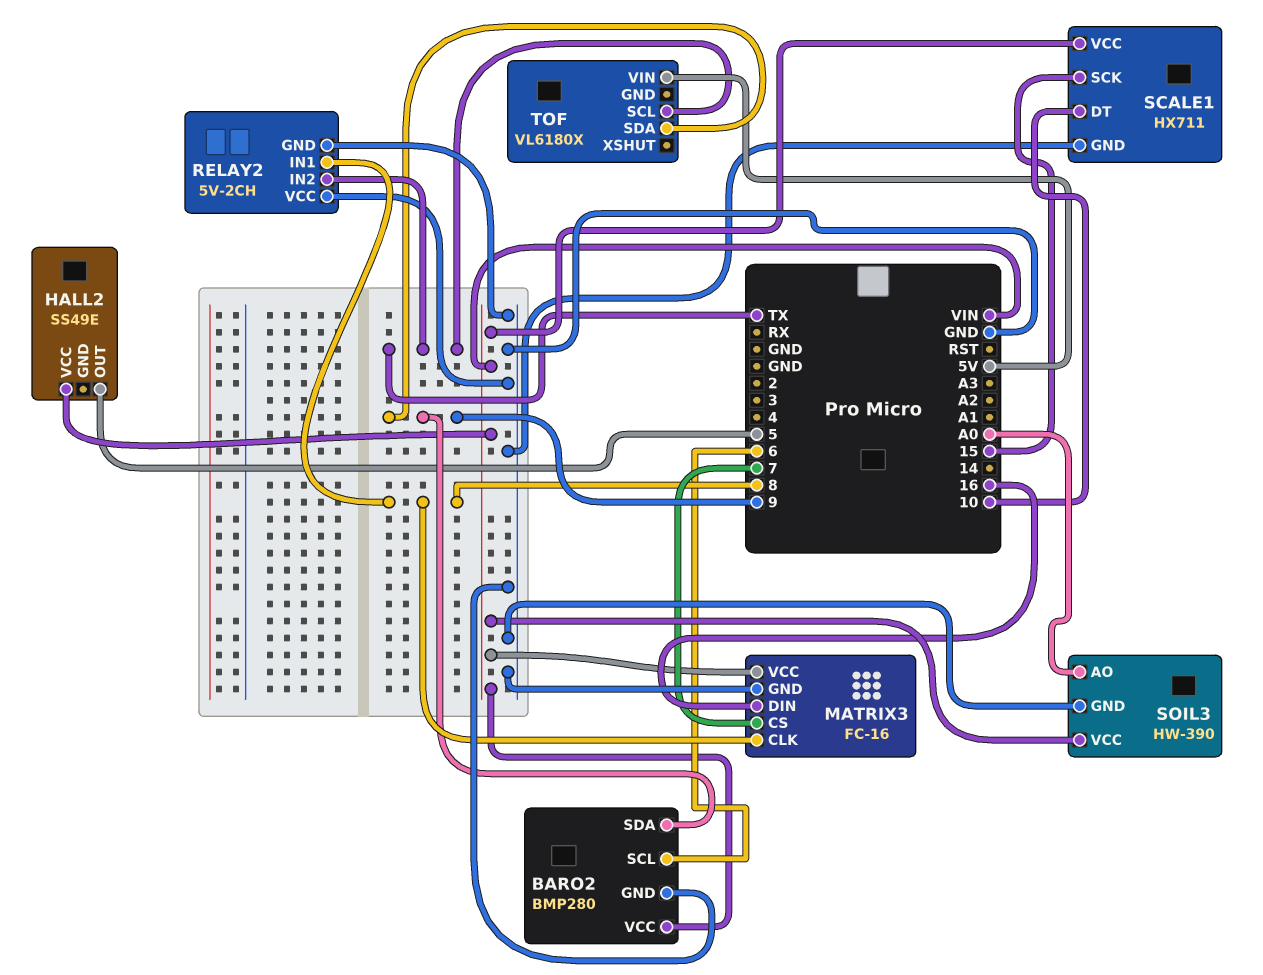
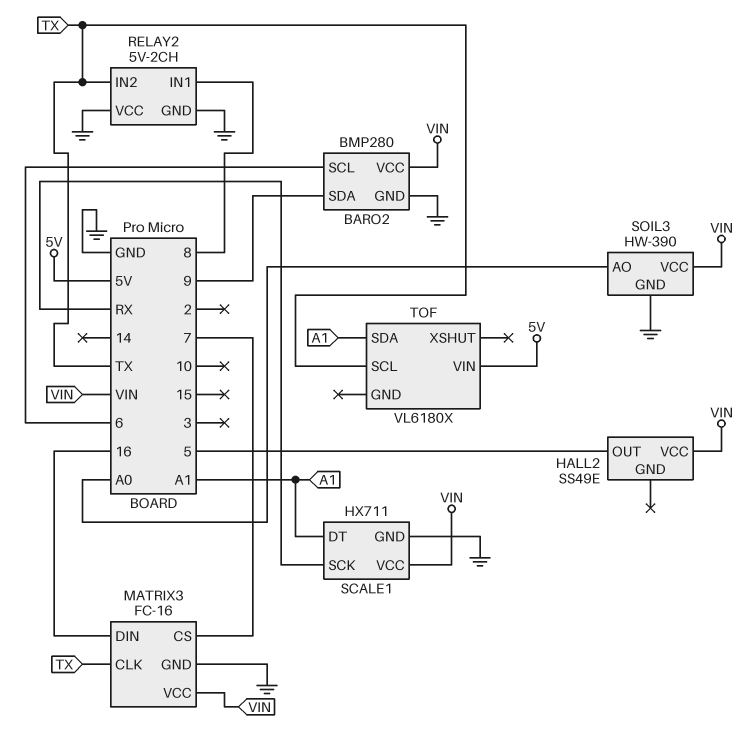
MATRIX3 pin CLK: 8 -> TX
SCALE1 pin DT: 10 -> A1
SCALE1 pin SCK: 15 -> RX
TOF pin SDA: 9 -> A1

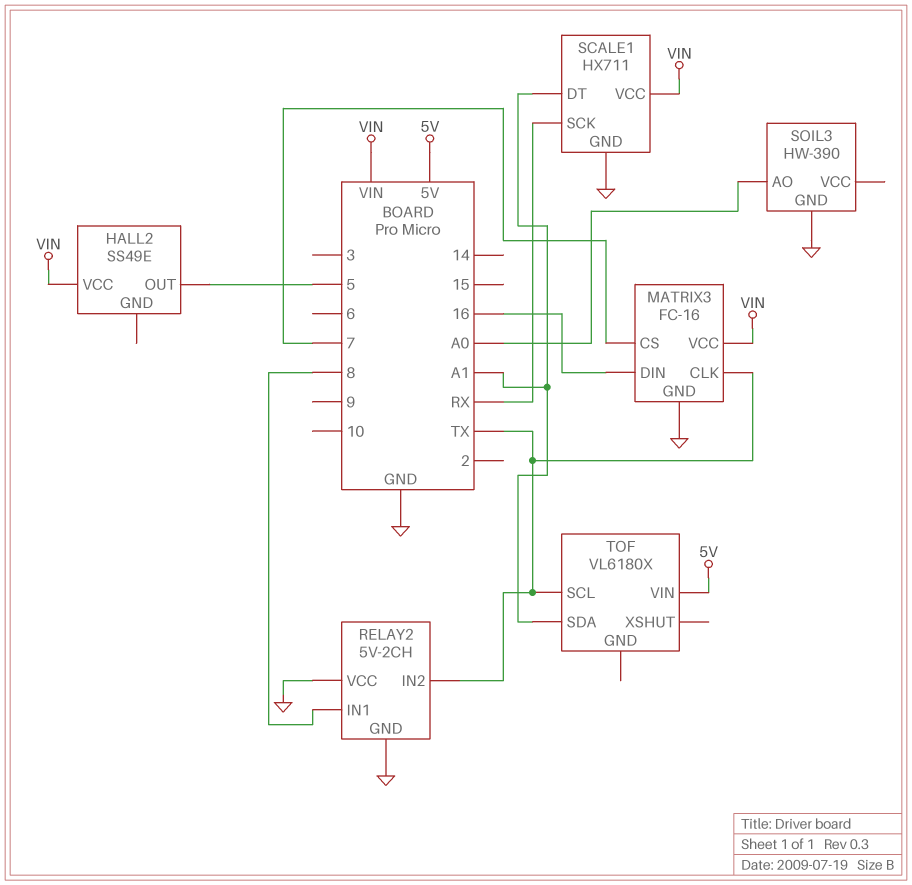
BARO2: BMP280 -> none
BARO2 pin GND: GND -> none
BARO2 pin SCL: 6 -> none
BARO2 pin SDA: 9 -> none
BARO2 pin VCC: VIN -> none
SOIL3 pin VCC: VIN -> none

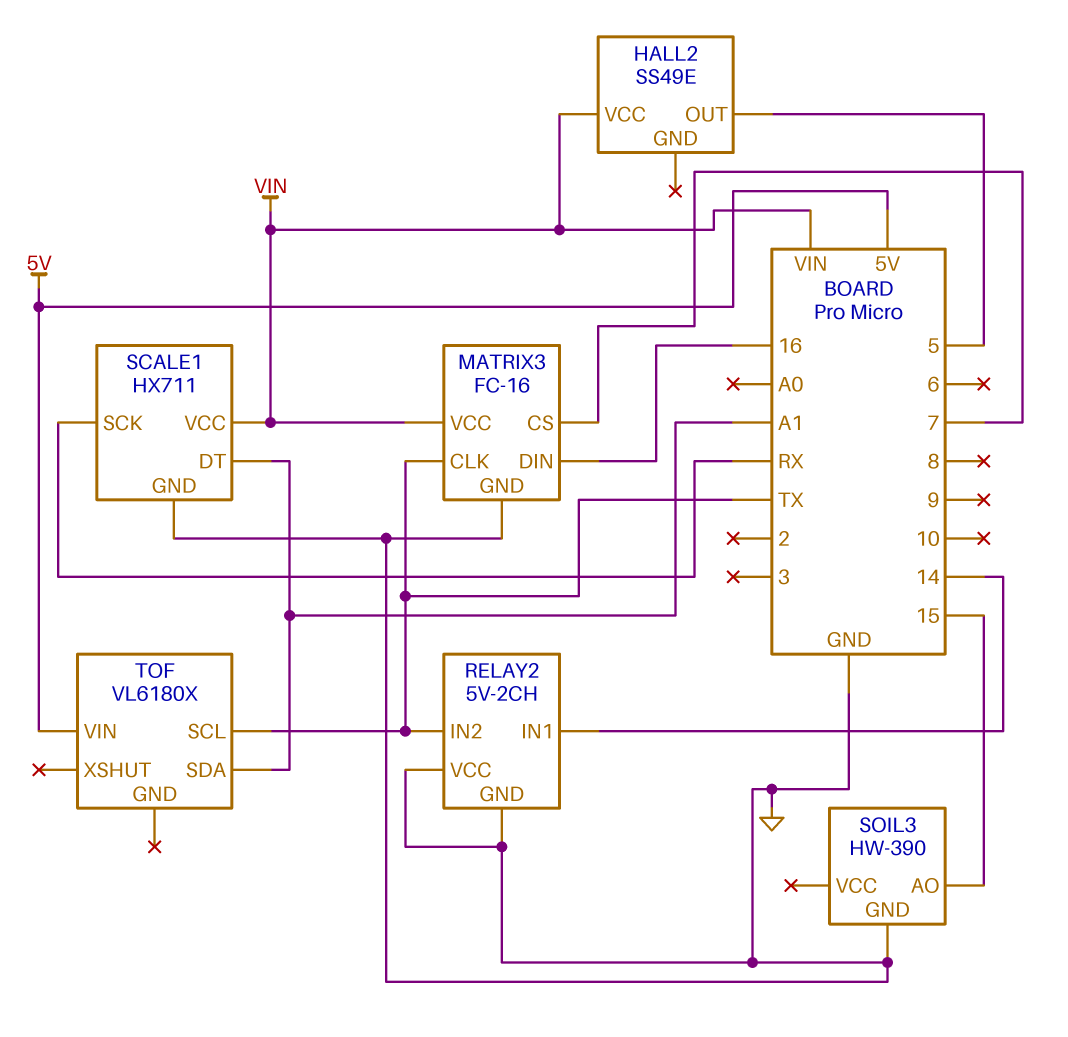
RELAY2 pin IN1: 8 -> 14
SOIL3 pin AO: A0 -> 15

